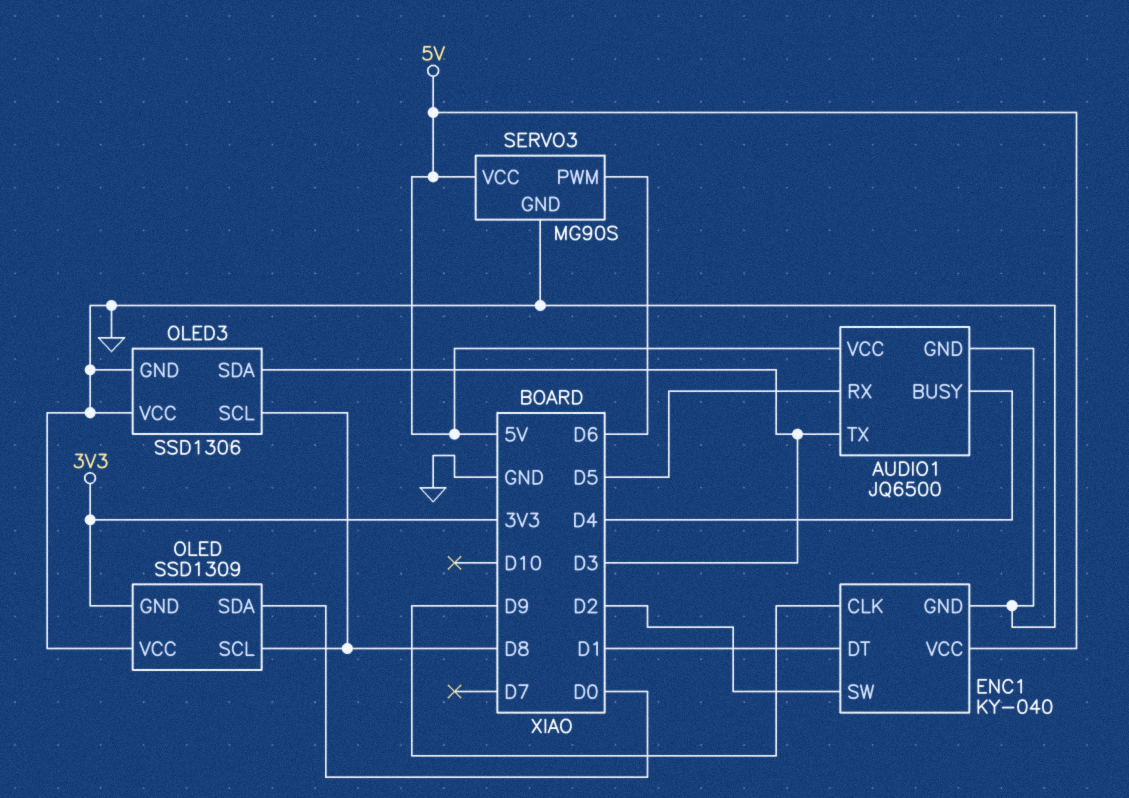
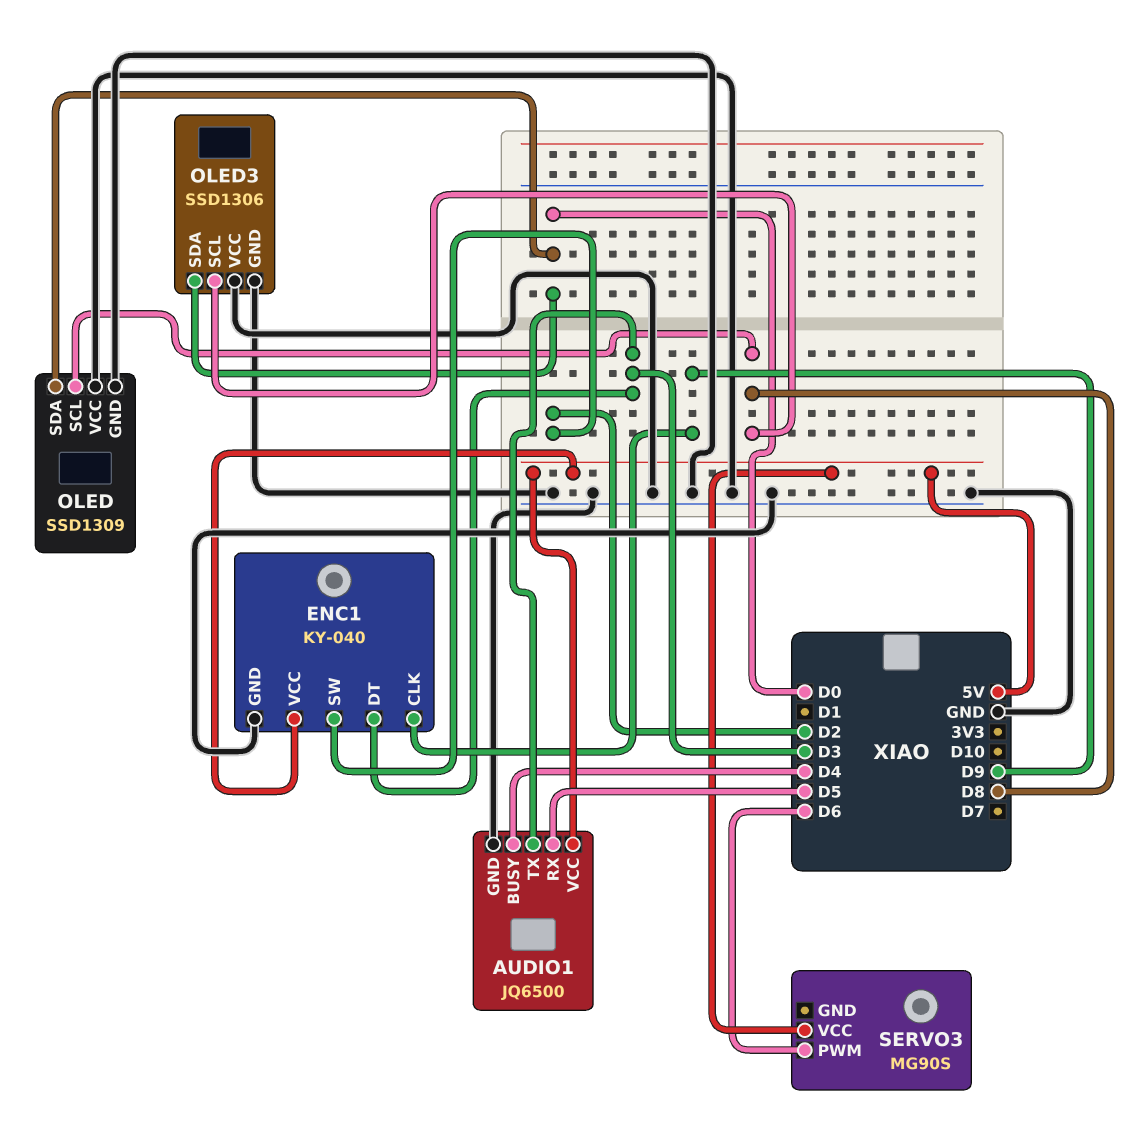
ENC1 pin DT: D1 -> D3
OLED pin GND: 3V3 -> GND
OLED3 pin SDA: D3 -> D0
SERVO3 pin GND: GND -> none

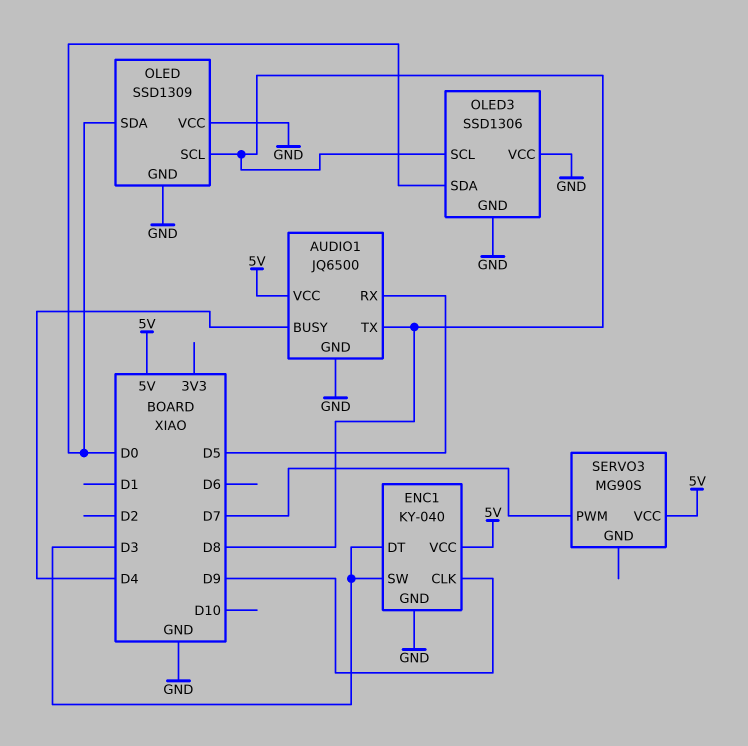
AUDIO1 pin TX: D3 -> D8
ENC1 pin SW: D2 -> D3
SERVO3 pin PWM: D6 -> D7

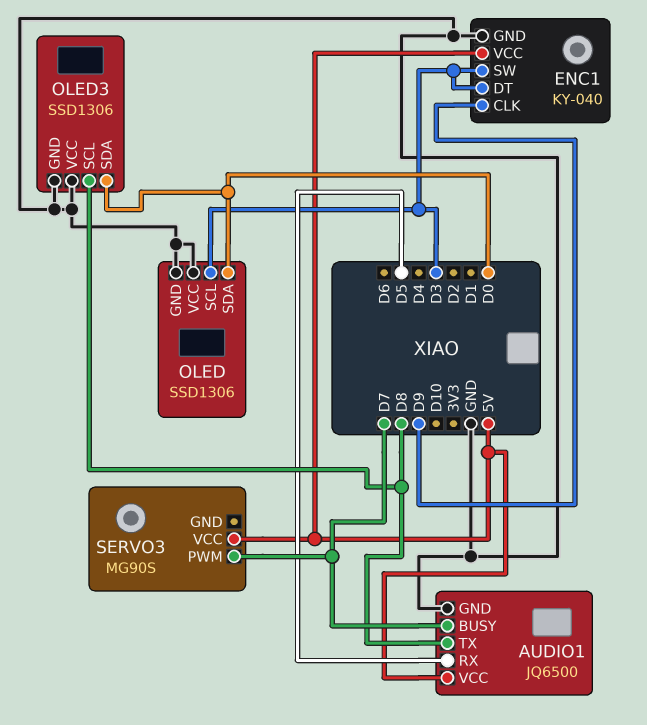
AUDIO1 pin BUSY: D4 -> D7
OLED: SSD1309 -> SSD1306
OLED pin SCL: D8 -> D3

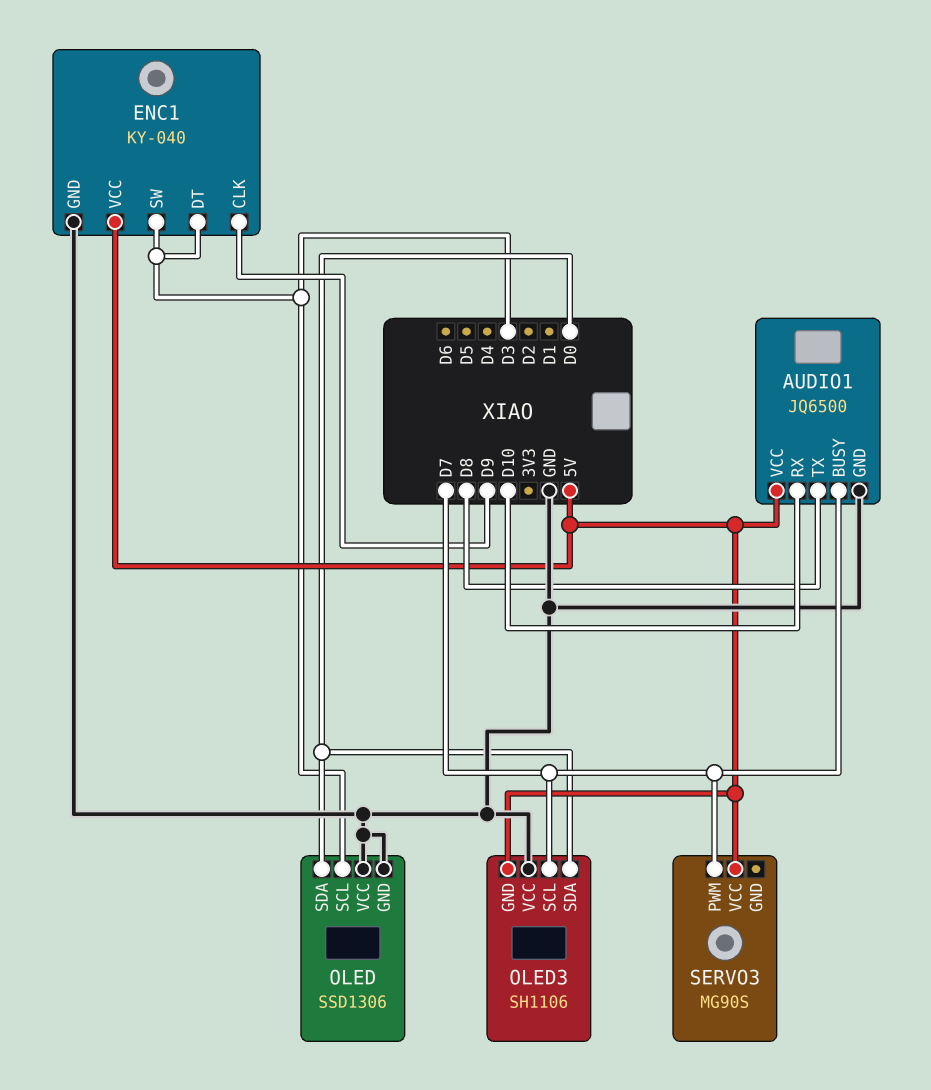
AUDIO1 pin RX: D5 -> D10
OLED3: SSD1306 -> SH1106
OLED3 pin GND: GND -> 5V
OLED3 pin SCL: D8 -> D7

